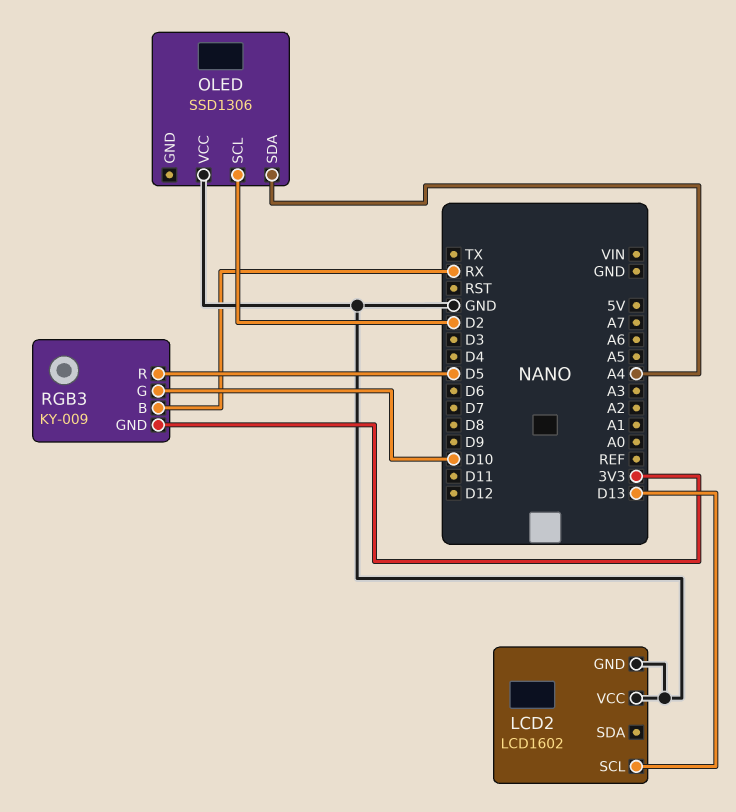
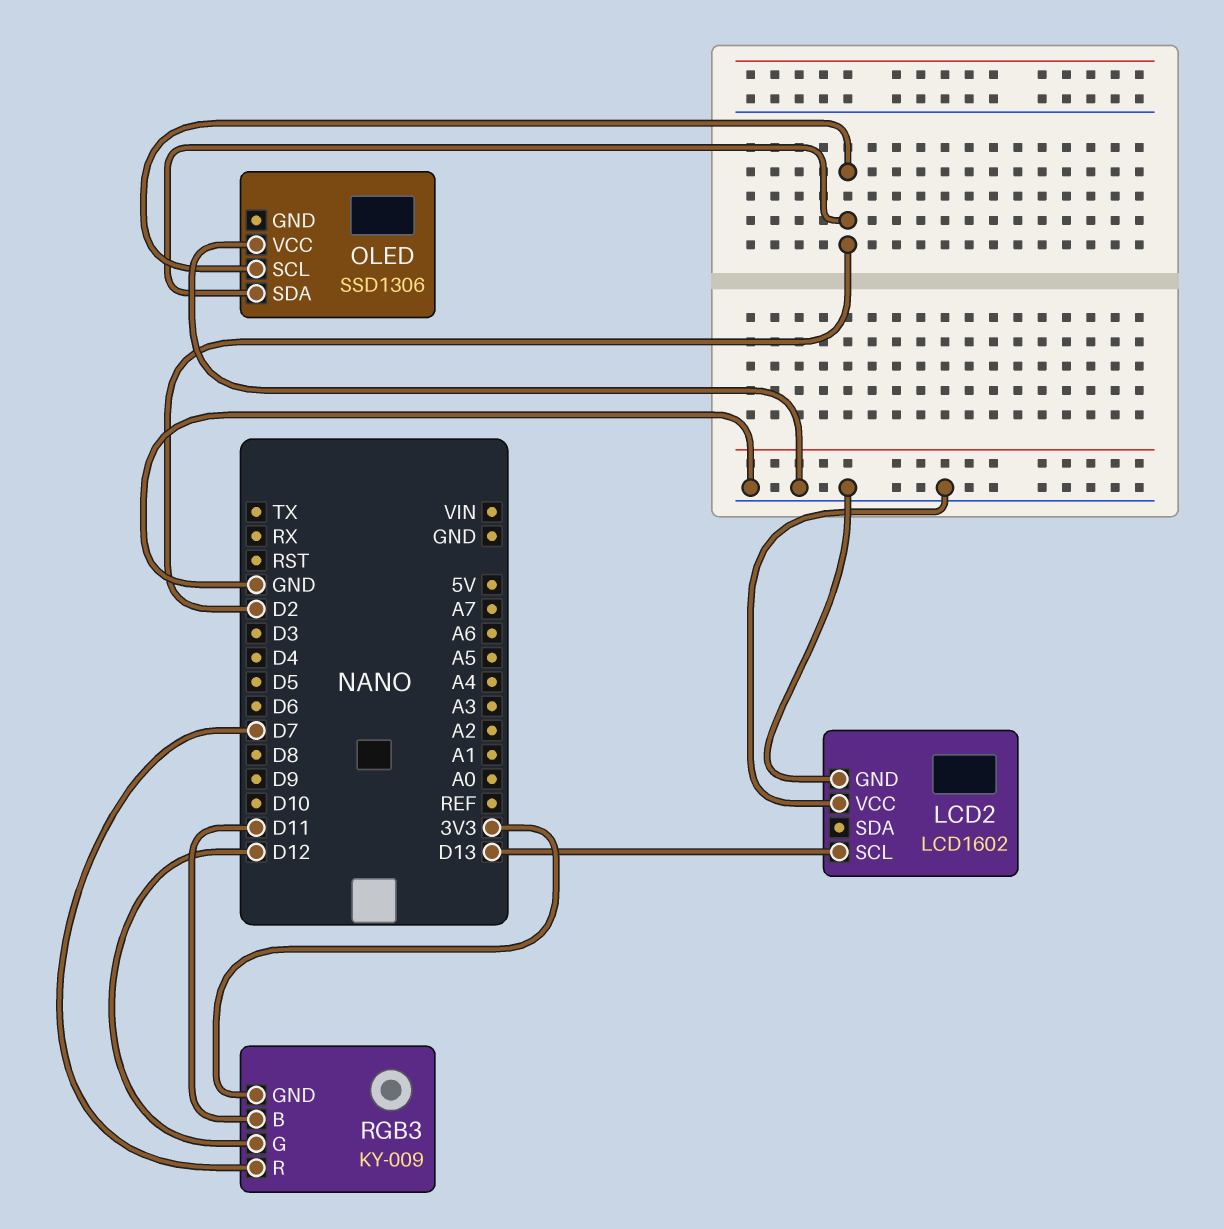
OLED pin SDA: A4 -> D2
RGB3 pin B: RX -> D11
RGB3 pin G: D10 -> D12
RGB3 pin R: D5 -> D7

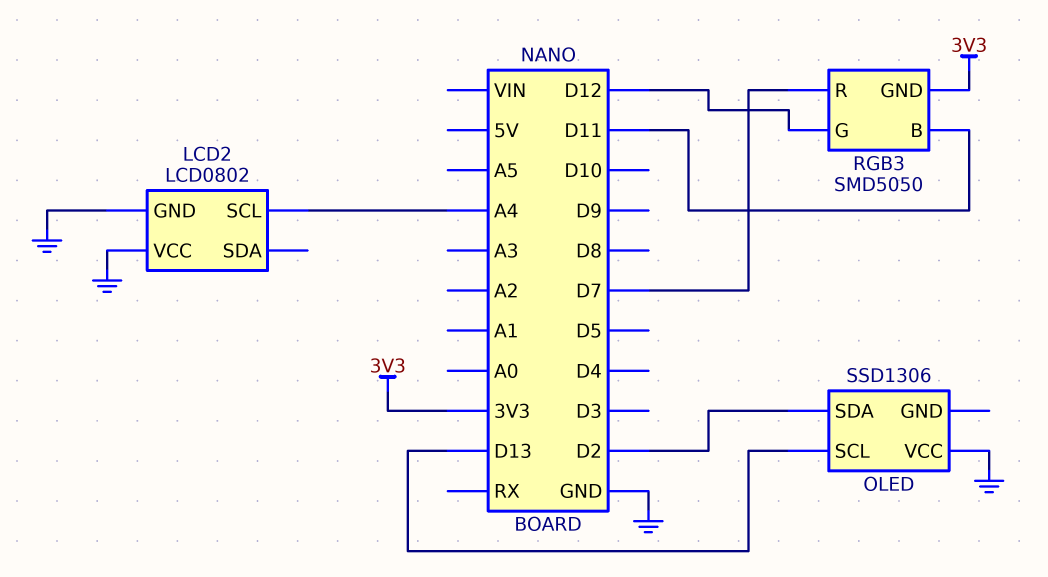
LCD2: LCD1602 -> LCD0802
LCD2 pin SCL: D13 -> A4
OLED pin SCL: D2 -> D13
RGB3: KY-009 -> SMD5050

